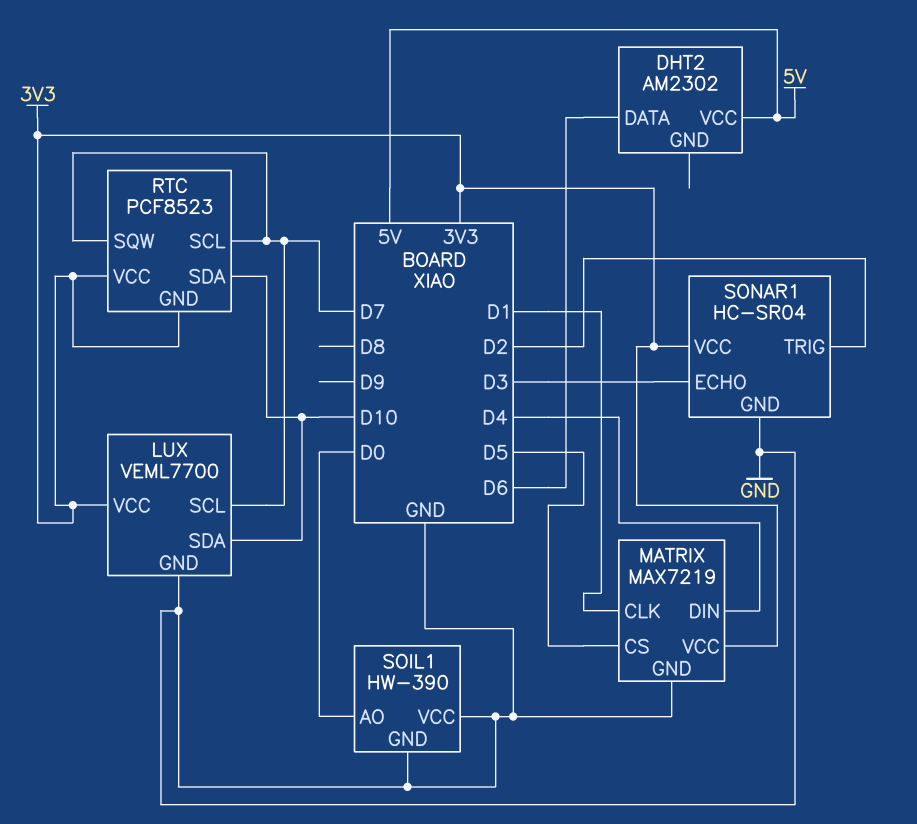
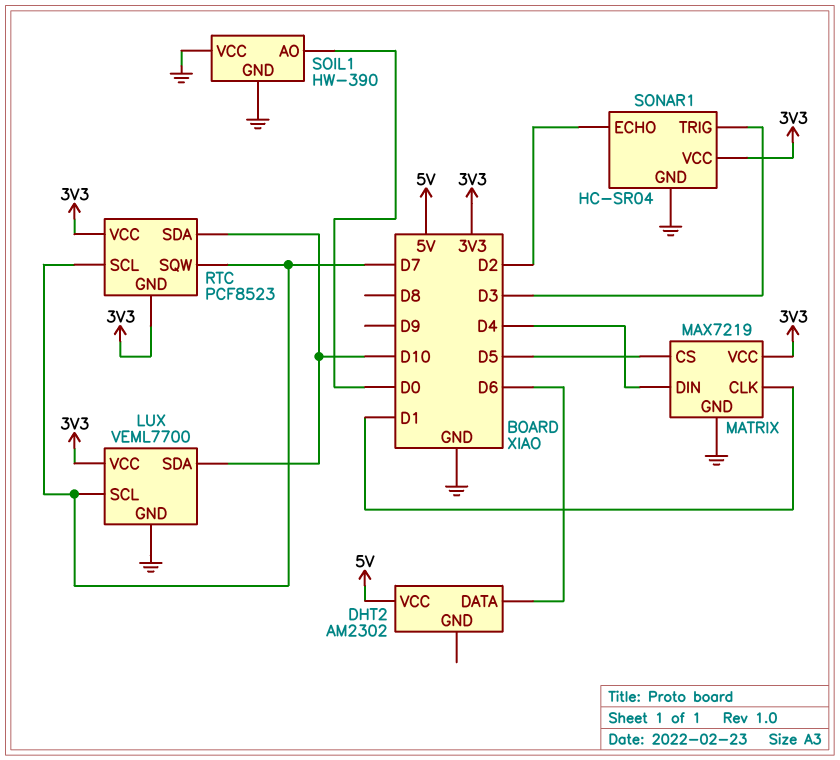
SONAR1 pin ECHO: D3 -> D2
SONAR1 pin TRIG: D2 -> D3

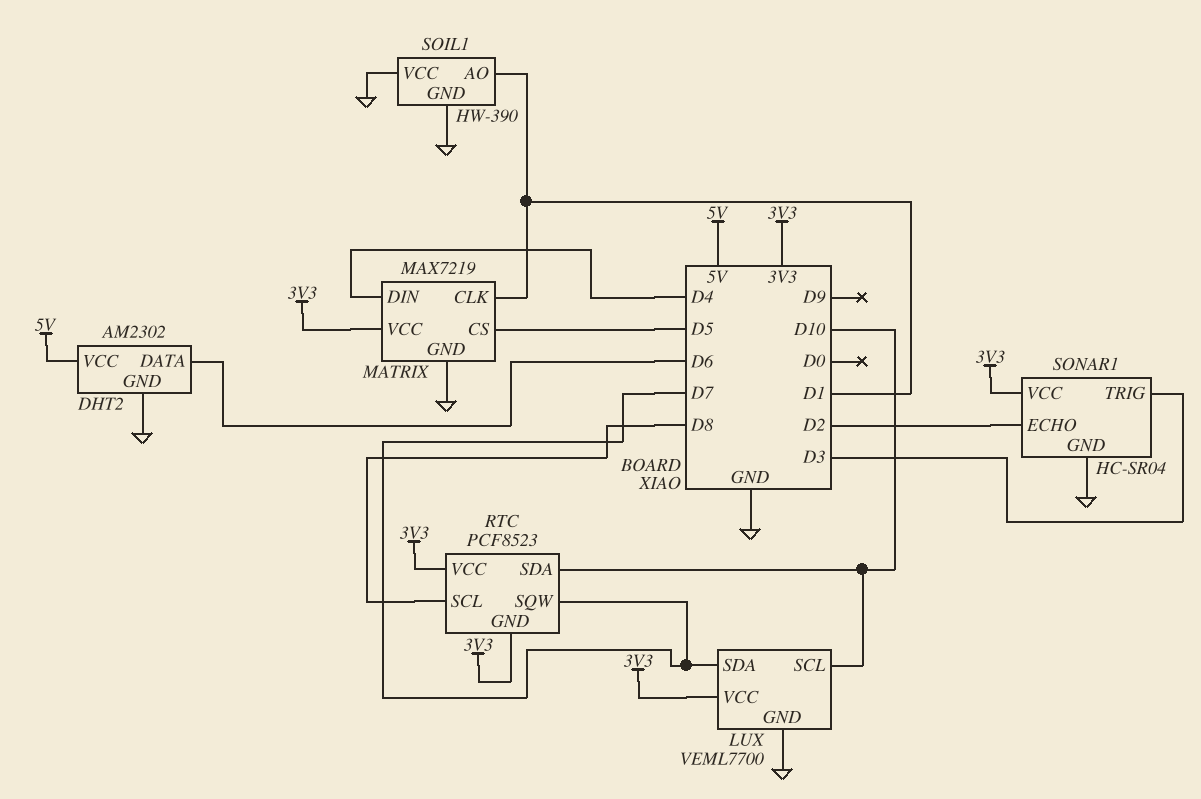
DHT2 pin GND: none -> GND
LUX pin SCL: D7 -> D10
LUX pin SDA: D10 -> D7
RTC pin SCL: D7 -> D8
SOIL1 pin AO: D0 -> D1

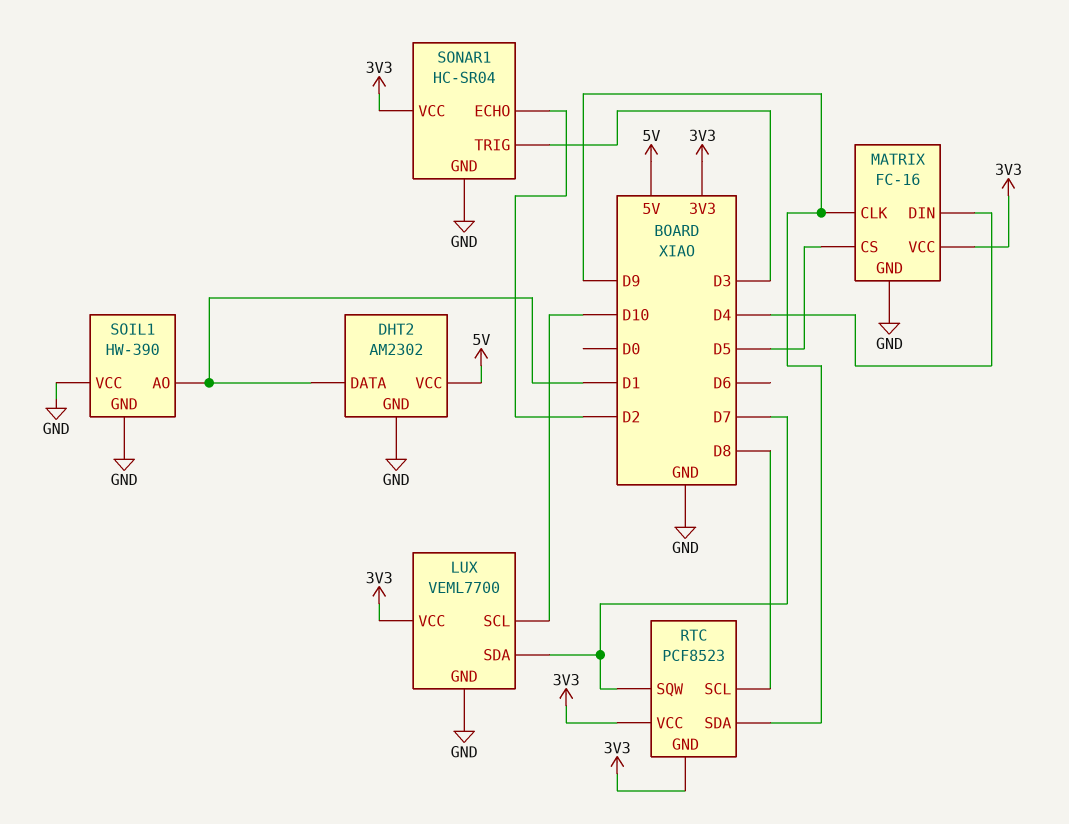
DHT2 pin DATA: D6 -> D1
MATRIX: MAX7219 -> FC-16
MATRIX pin CLK: D1 -> D9
RTC pin SDA: D10 -> D9

